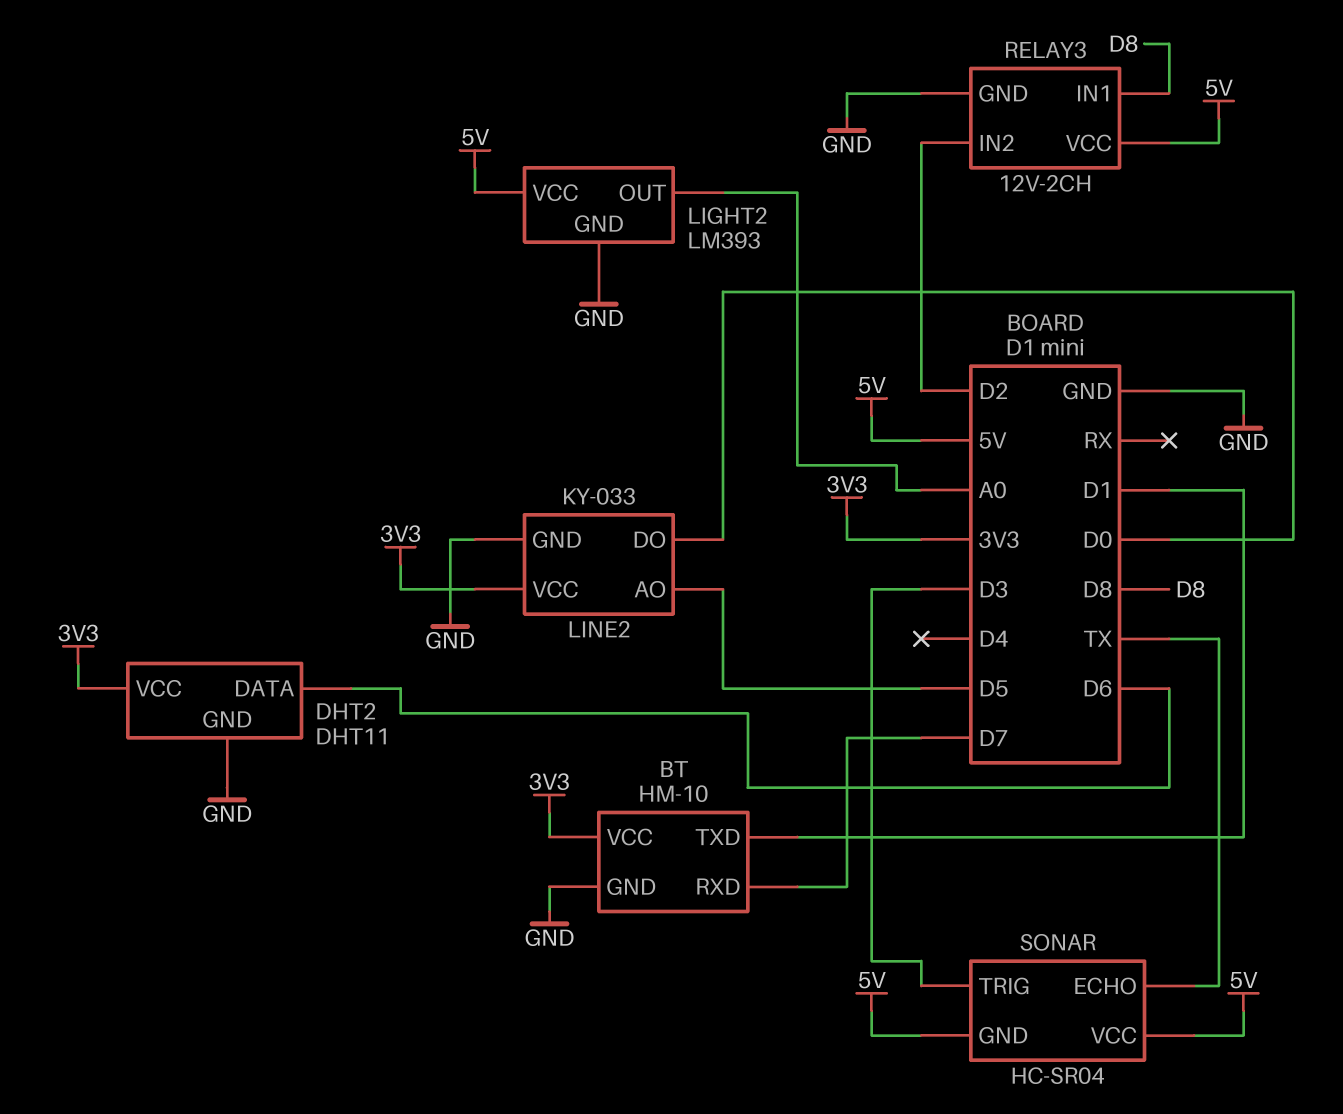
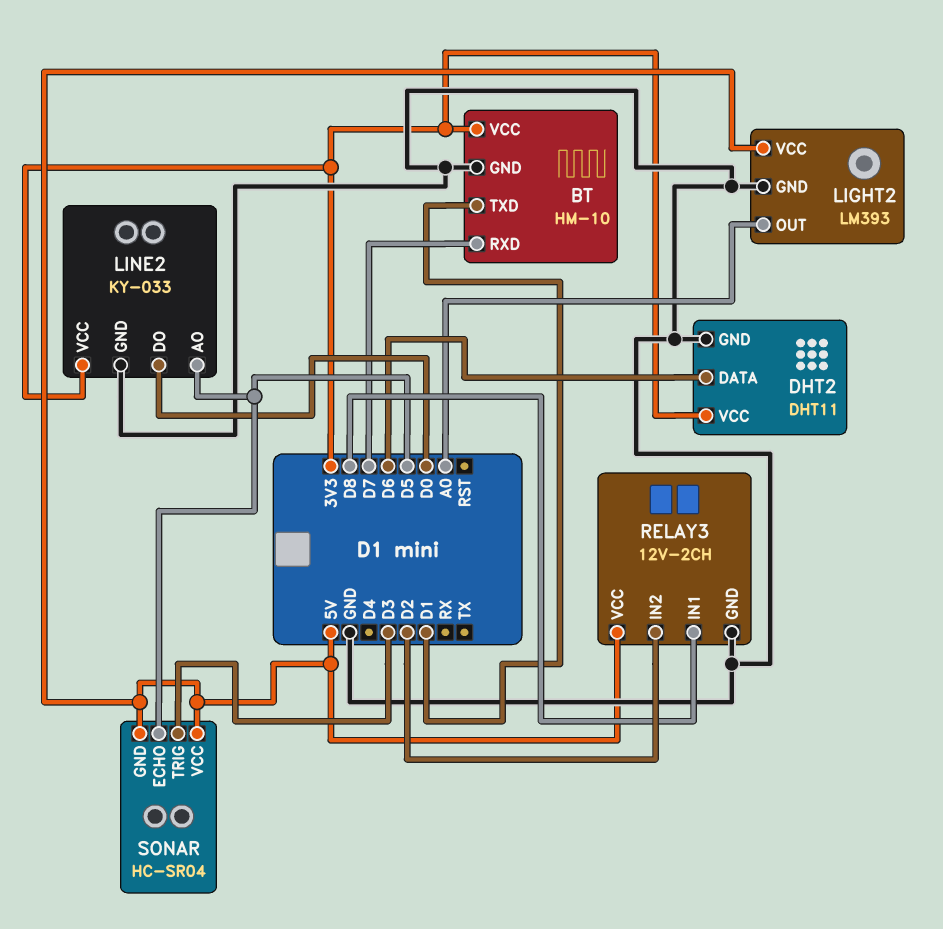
SONAR pin ECHO: TX -> D5

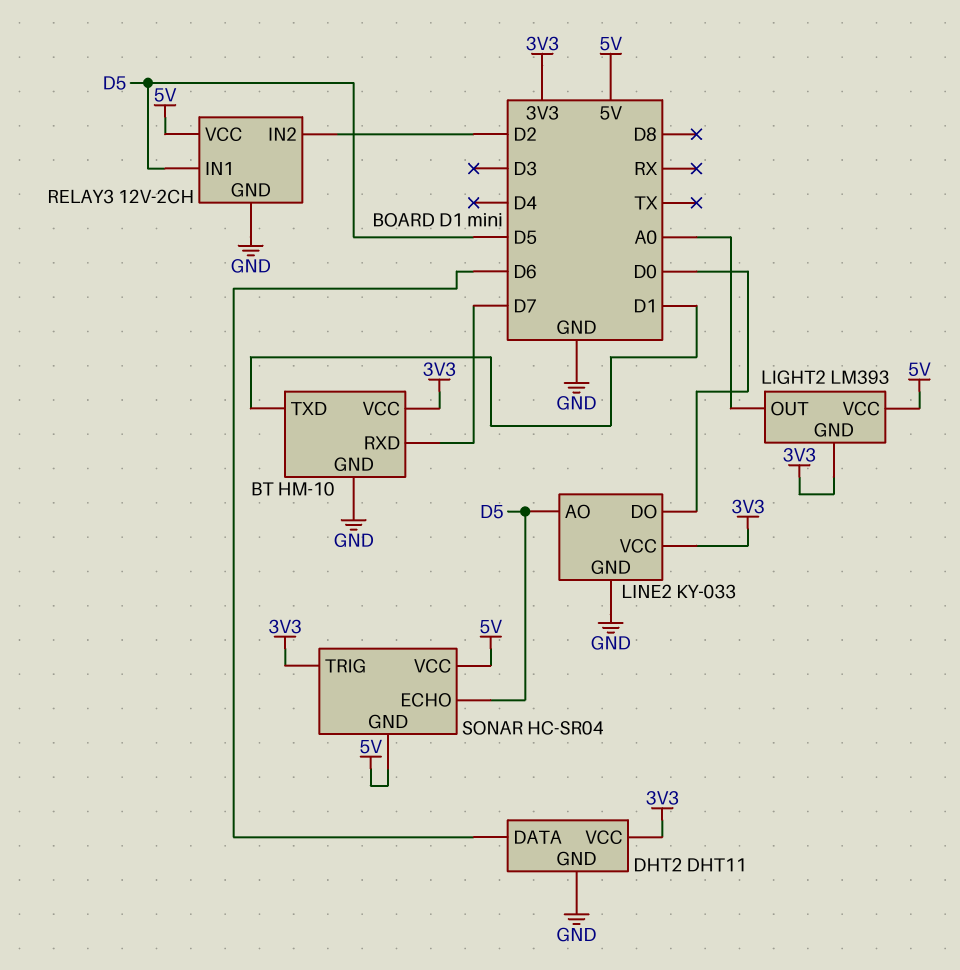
LIGHT2 pin GND: GND -> 3V3
RELAY3 pin IN1: D8 -> D5
SONAR pin TRIG: D3 -> 3V3

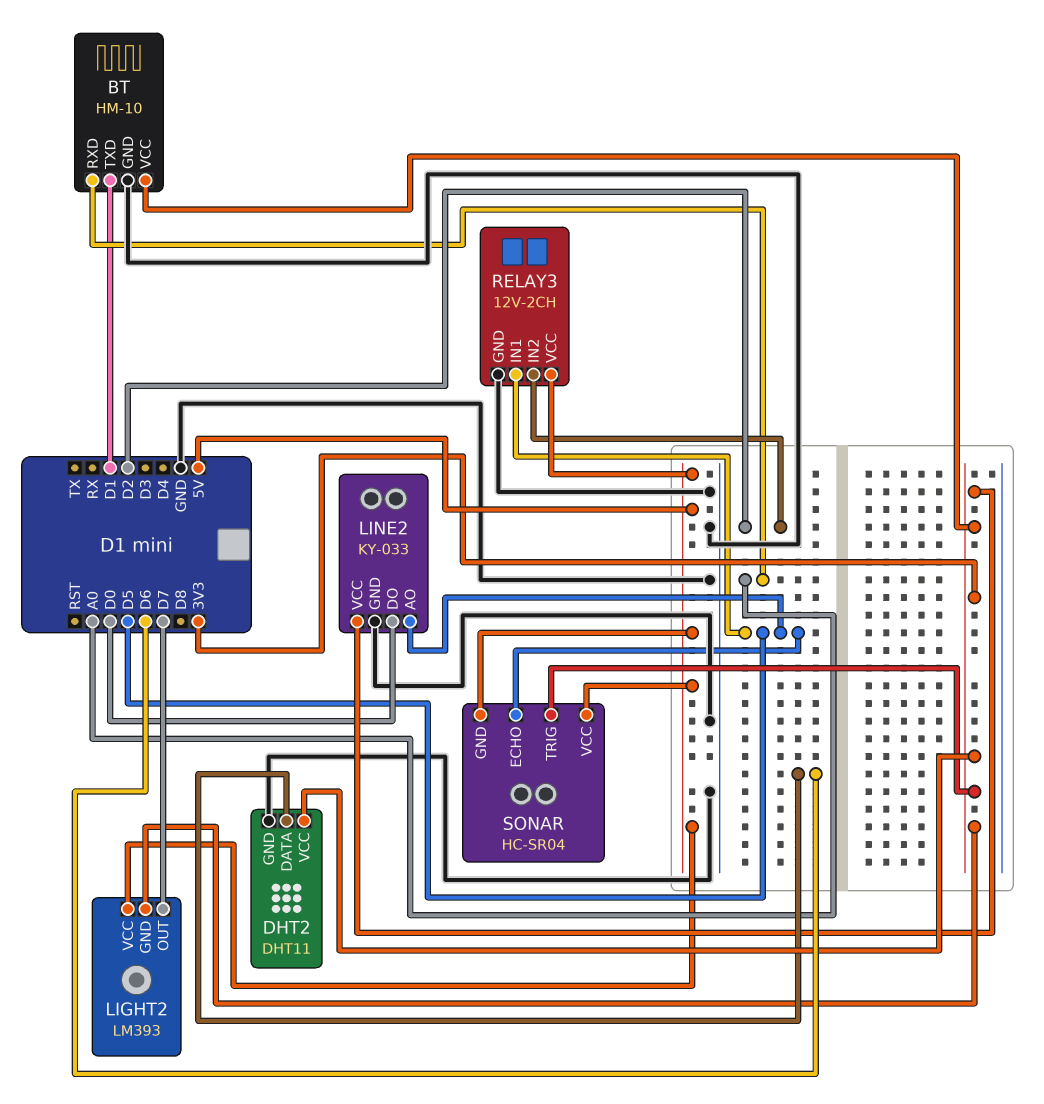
BT pin RXD: D7 -> A0
LIGHT2 pin OUT: A0 -> D7

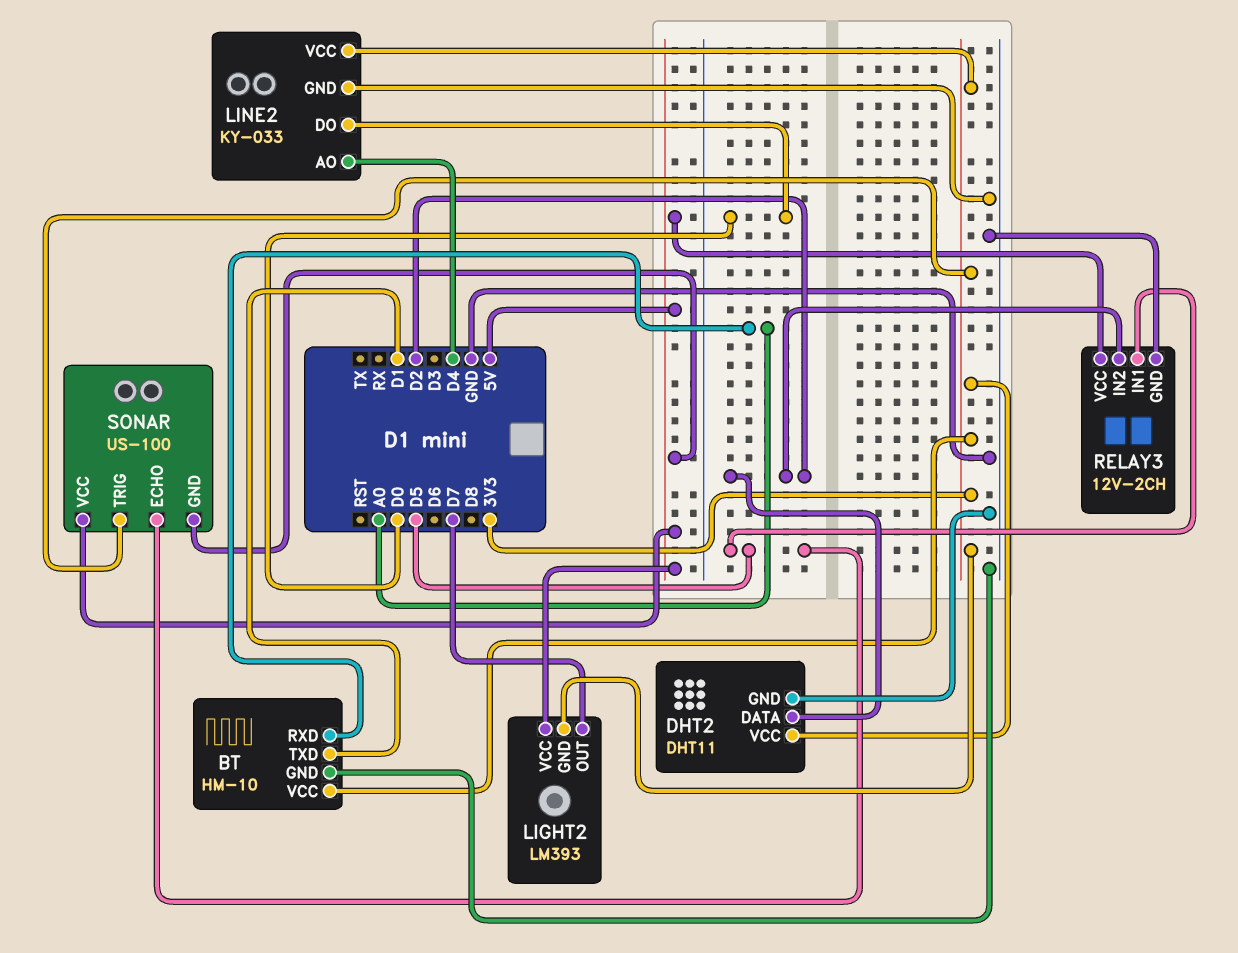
DHT2 pin DATA: D6 -> D2
LINE2 pin AO: D5 -> D4
SONAR: HC-SR04 -> US-100

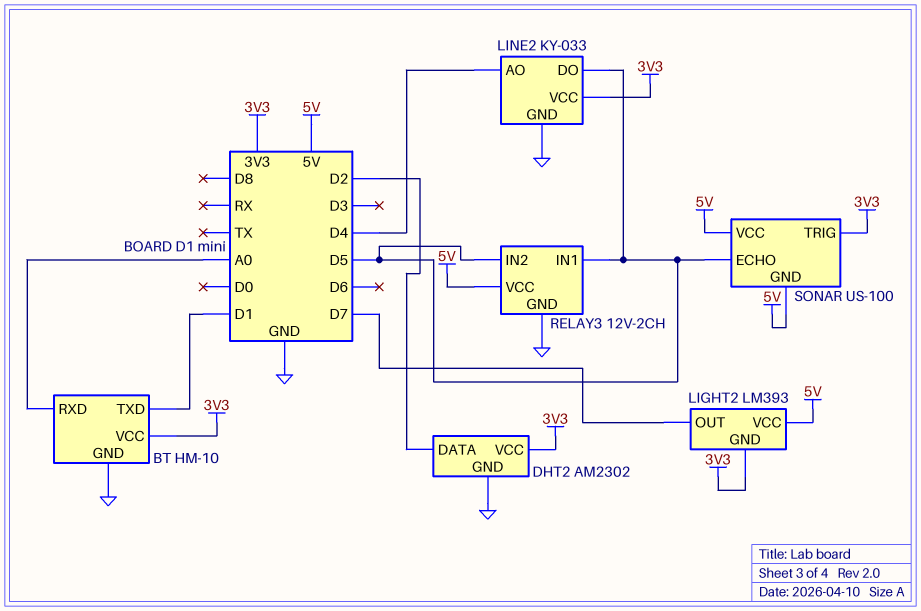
DHT2: DHT11 -> AM2302
LINE2 pin DO: D0 -> D5
RELAY3 pin IN2: D2 -> D5

